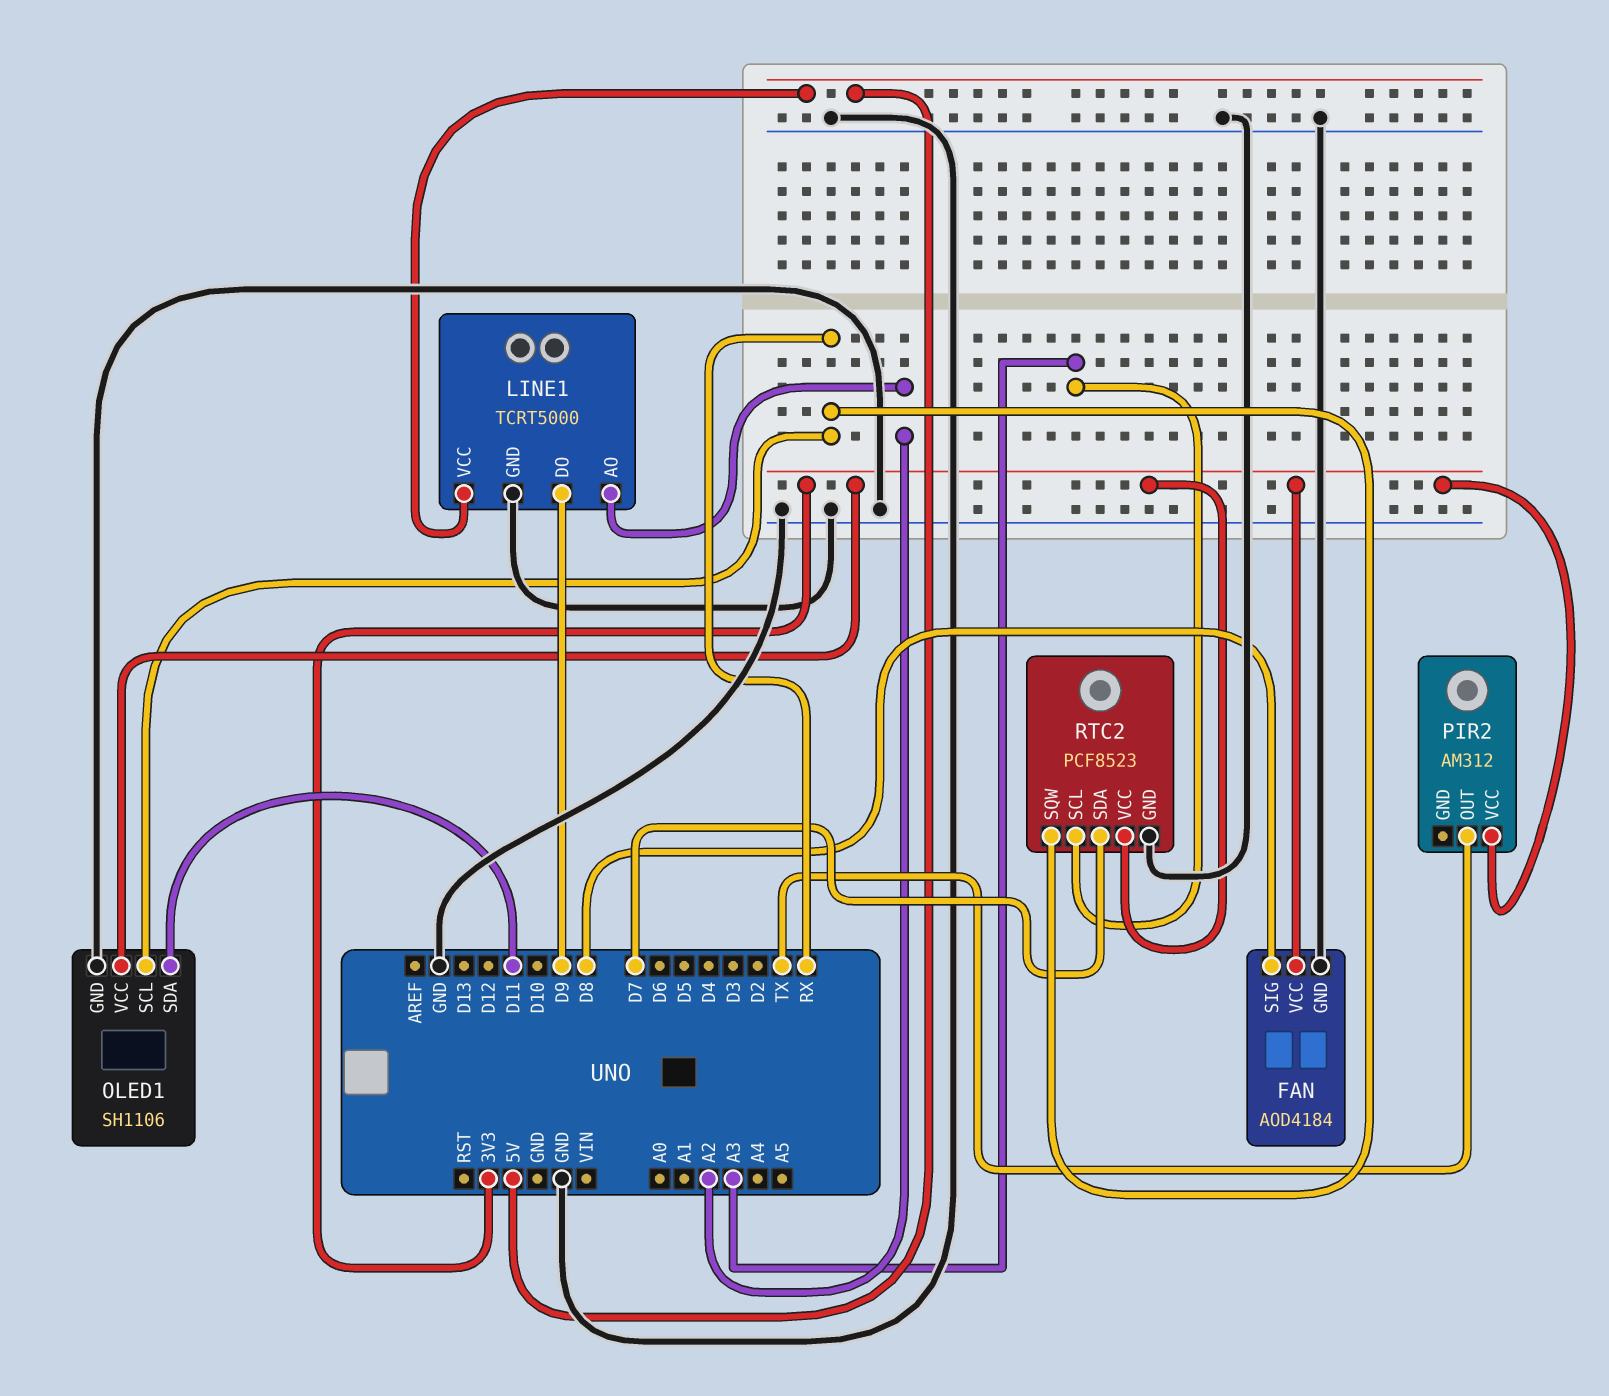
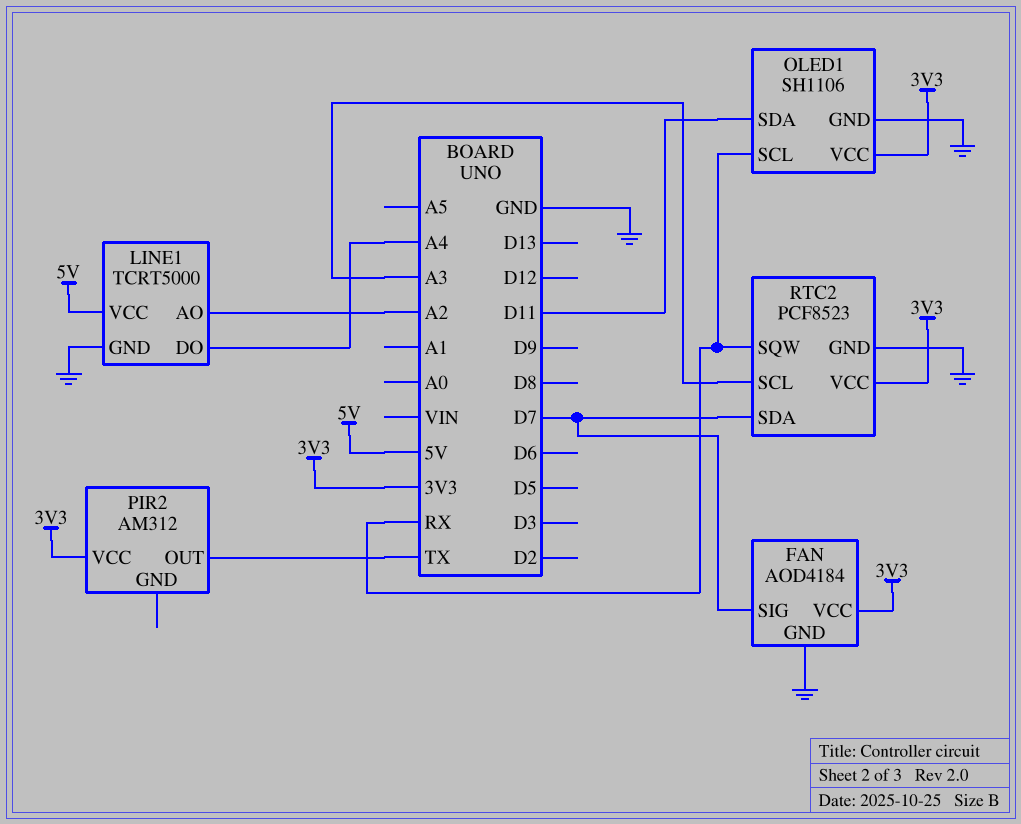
FAN pin SIG: D8 -> D7
LINE1 pin DO: D9 -> A4

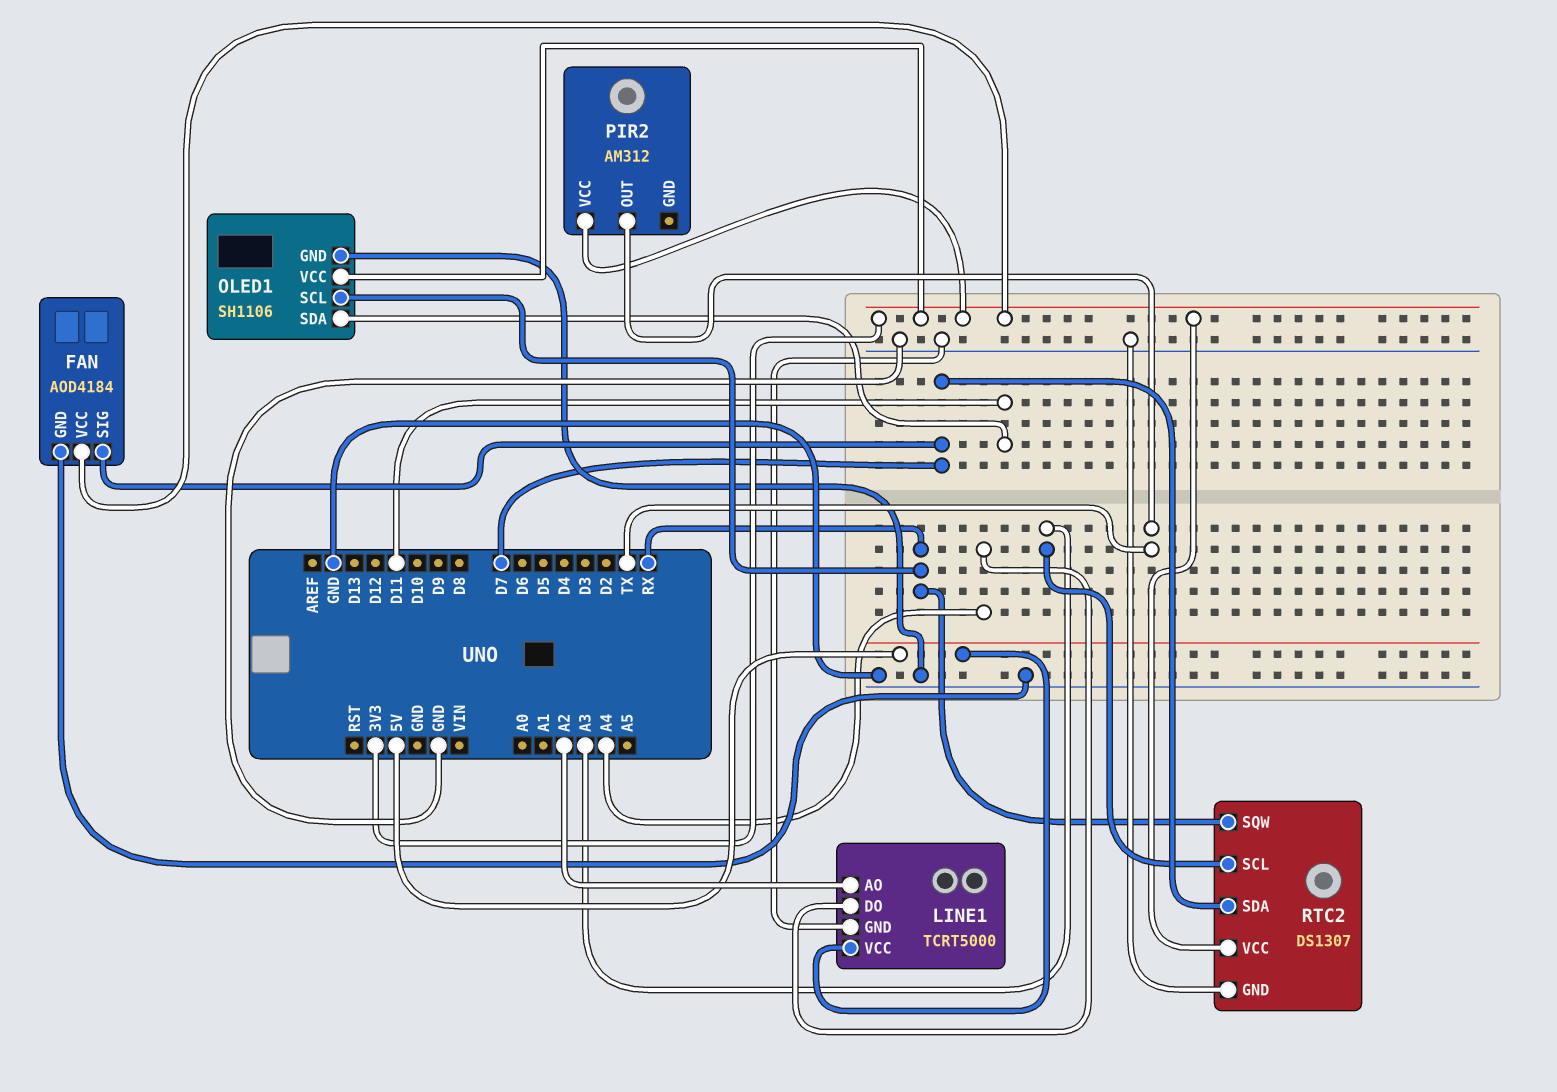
RTC2: PCF8523 -> DS1307

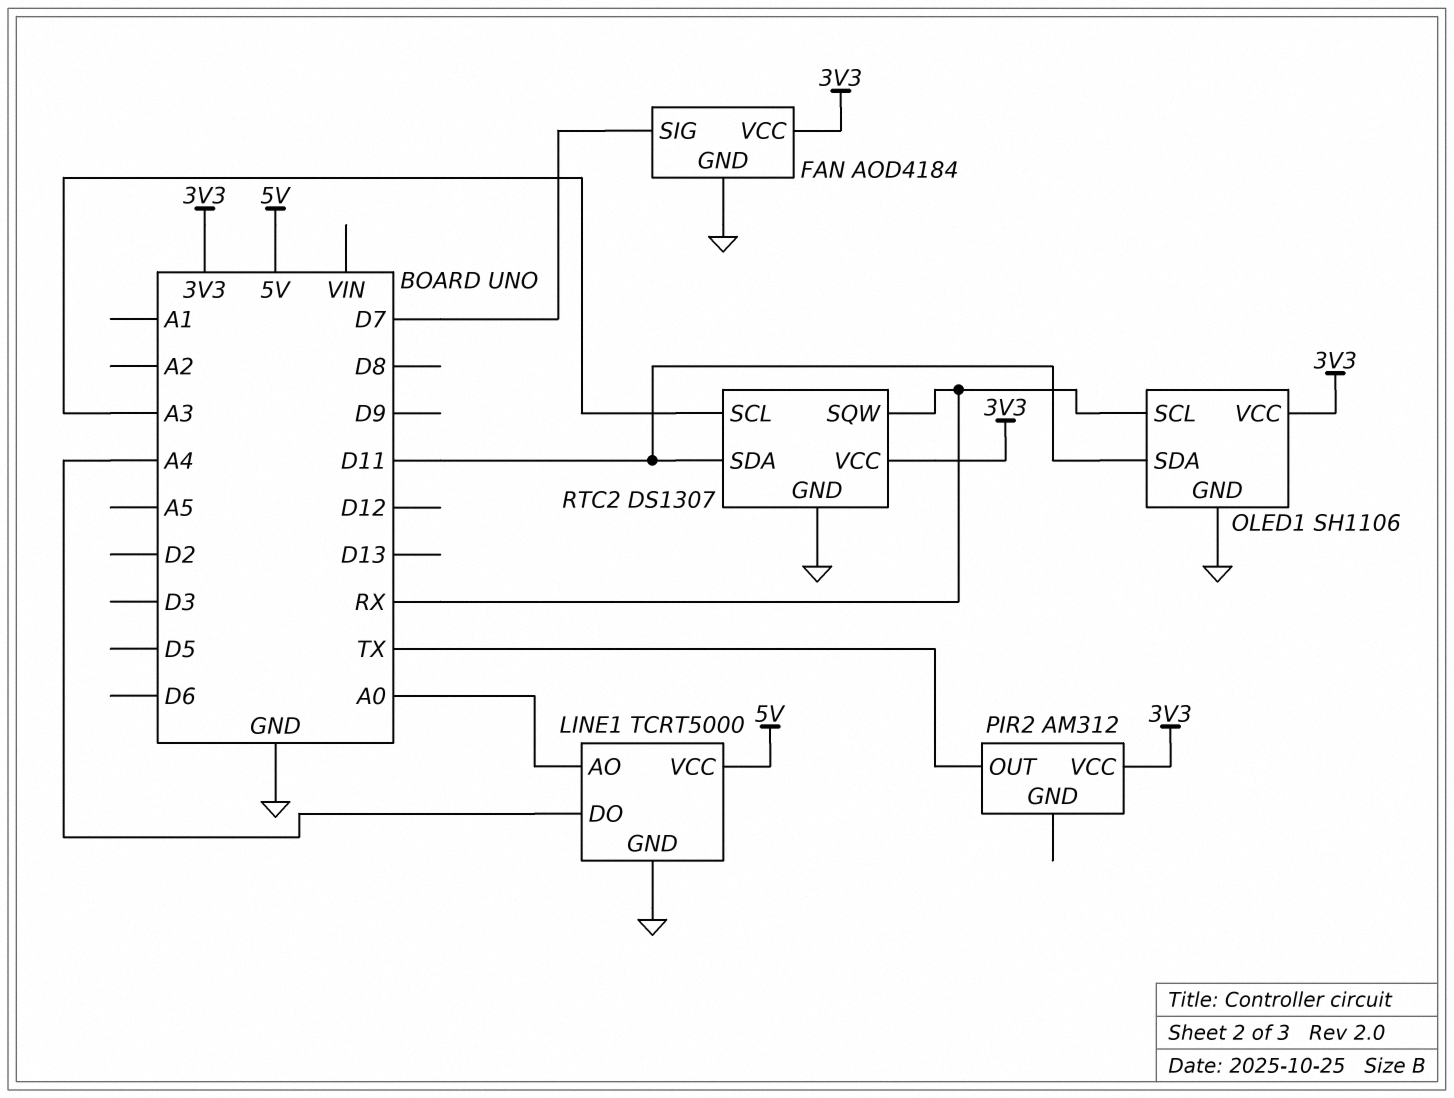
LINE1 pin AO: A2 -> A0
RTC2 pin SDA: D7 -> D11

